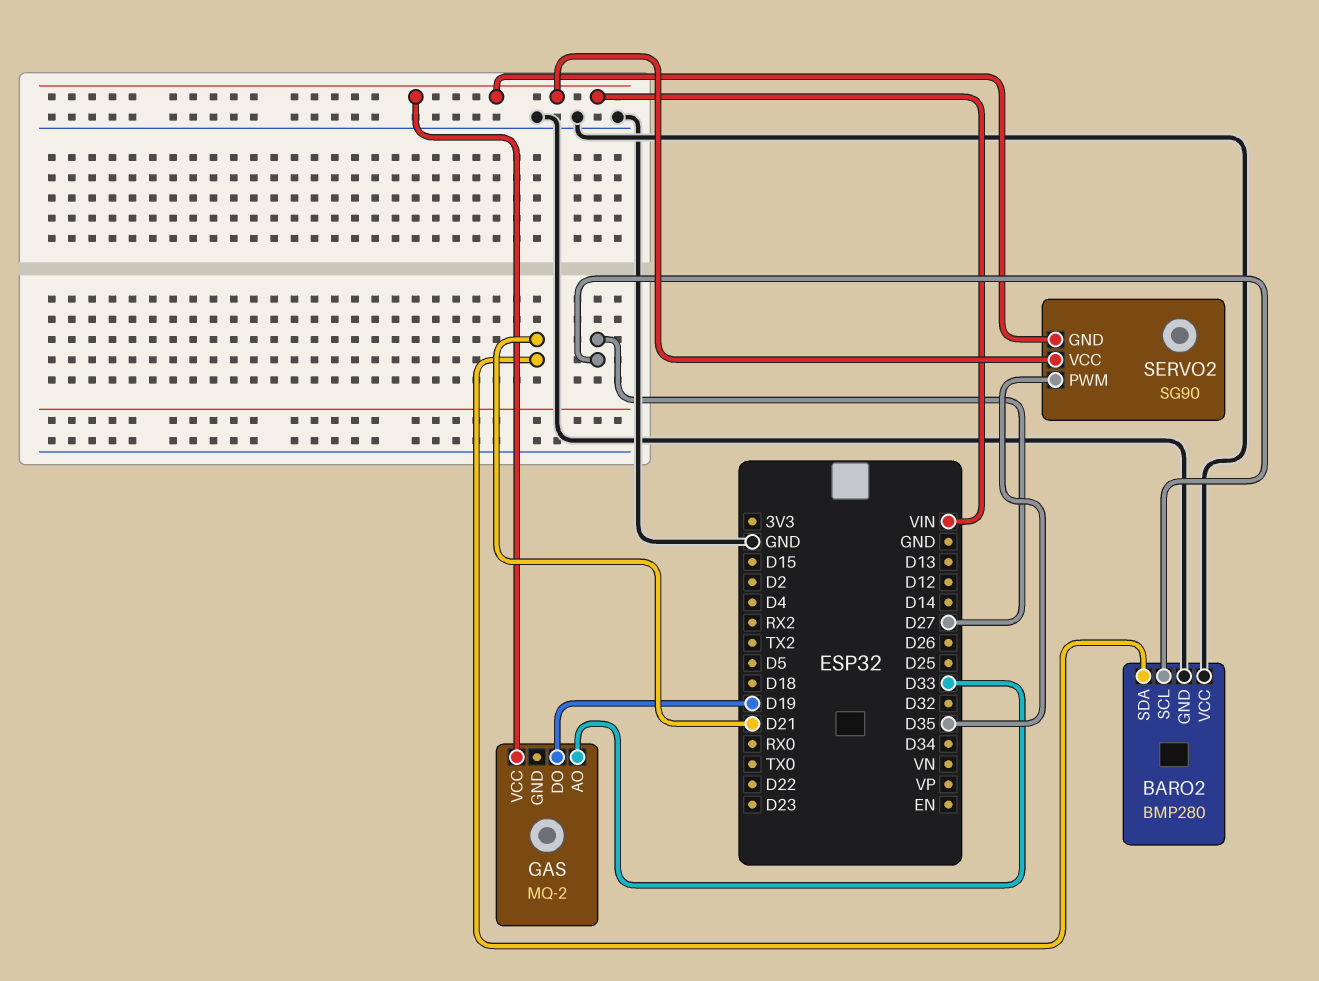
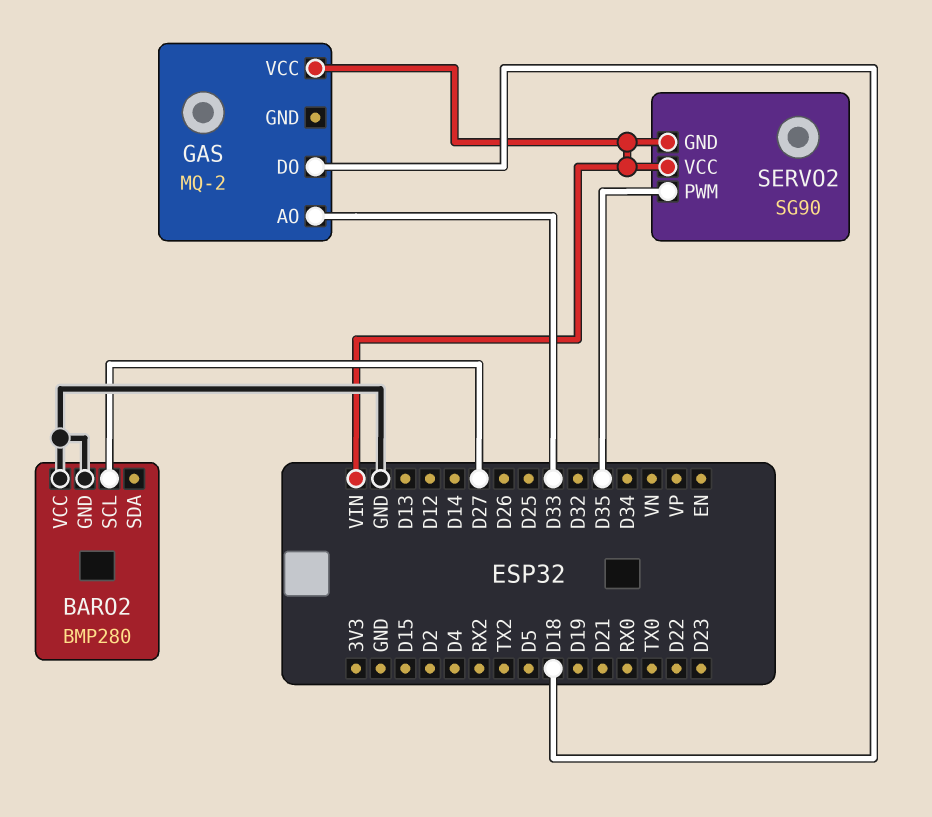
BARO2 pin SDA: D21 -> none
GAS pin DO: D19 -> D18

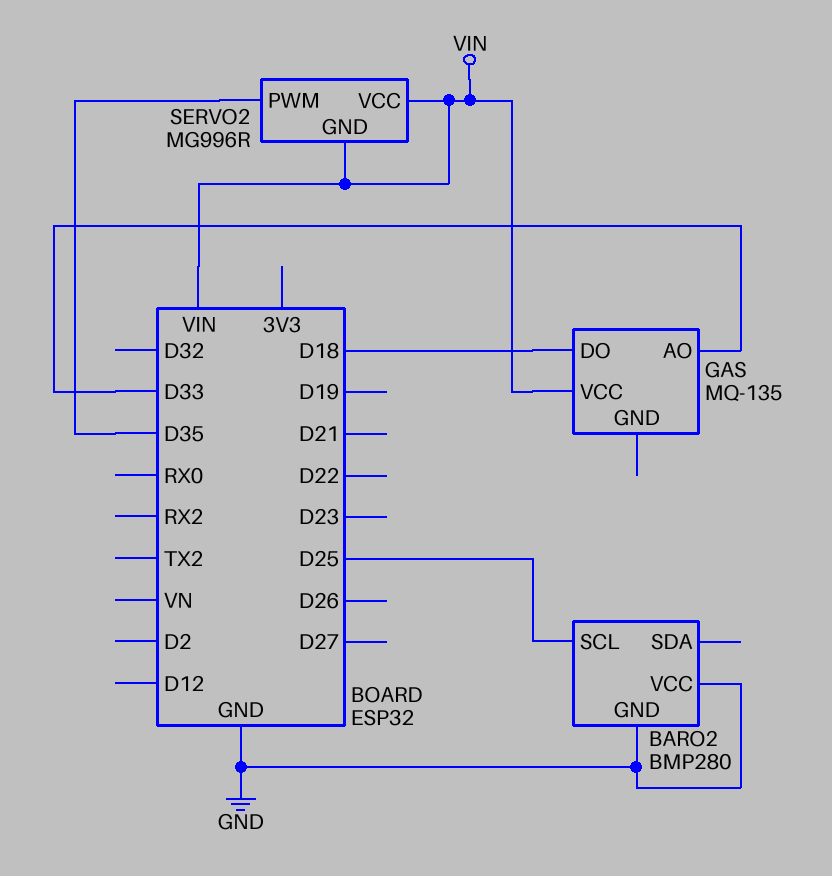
BARO2 pin SCL: D27 -> D25
GAS: MQ-2 -> MQ-135
SERVO2: SG90 -> MG996R

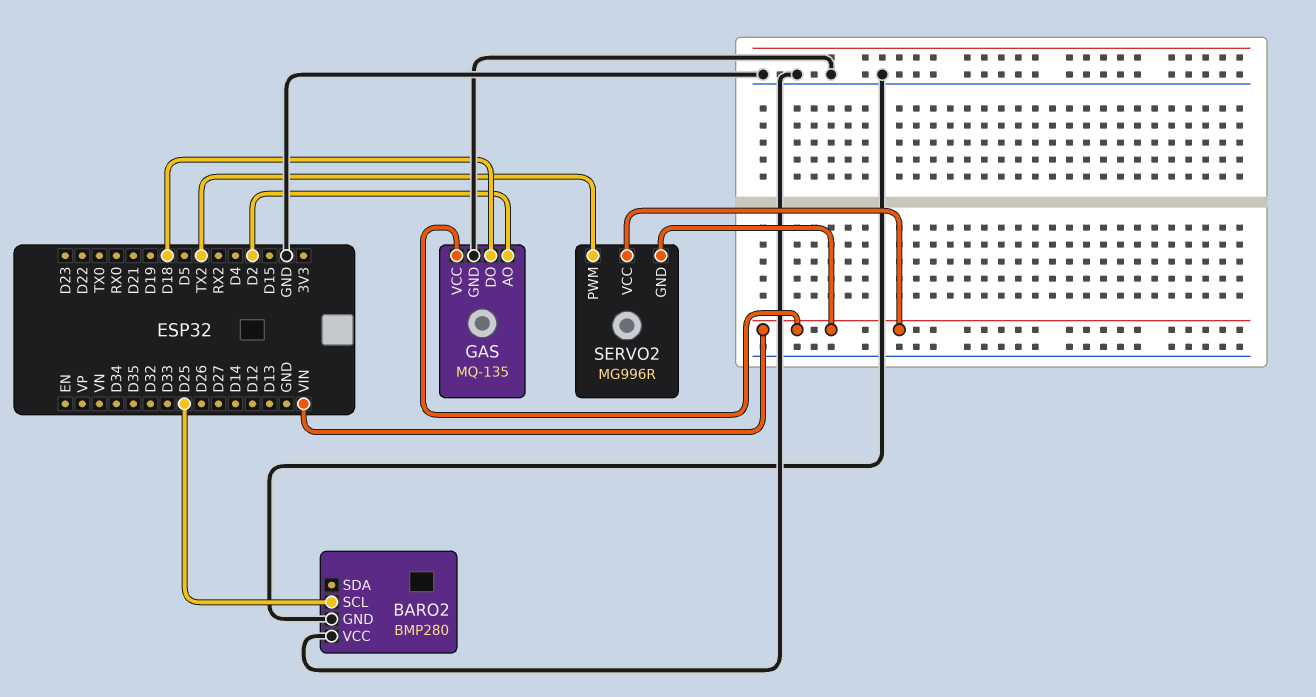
GAS pin AO: D33 -> D2
GAS pin GND: none -> GND
SERVO2 pin PWM: D35 -> TX2

